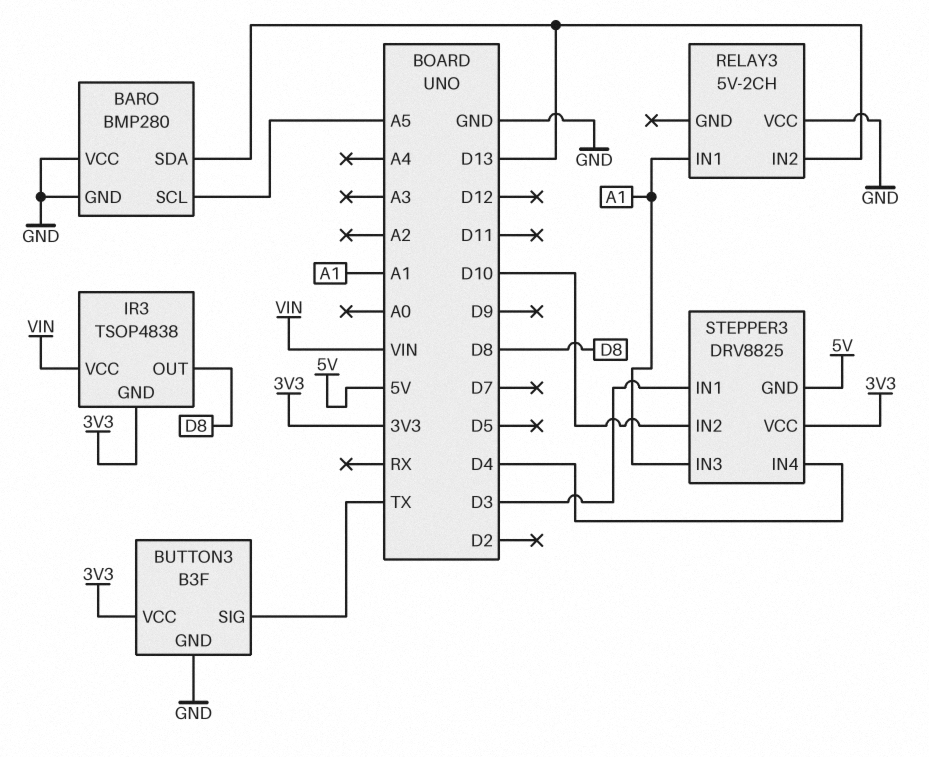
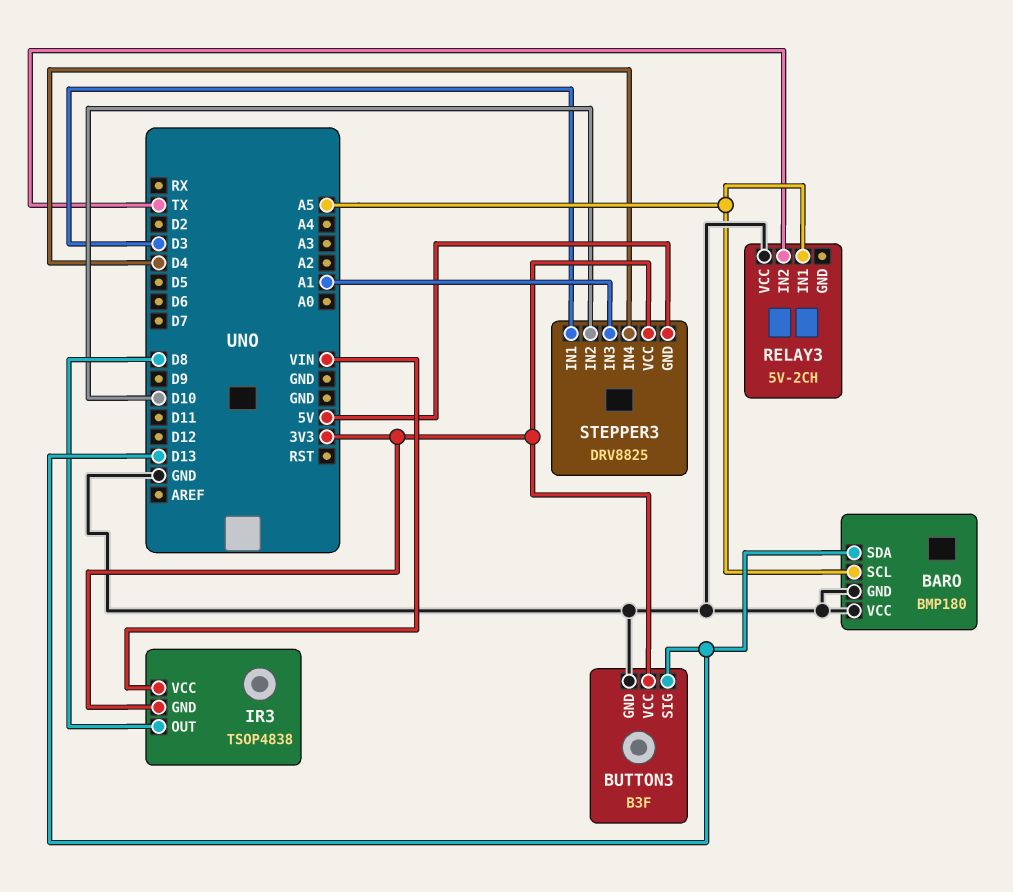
BARO: BMP280 -> BMP180
BUTTON3 pin SIG: TX -> D13
RELAY3 pin IN1: A1 -> A5
RELAY3 pin IN2: D13 -> TX

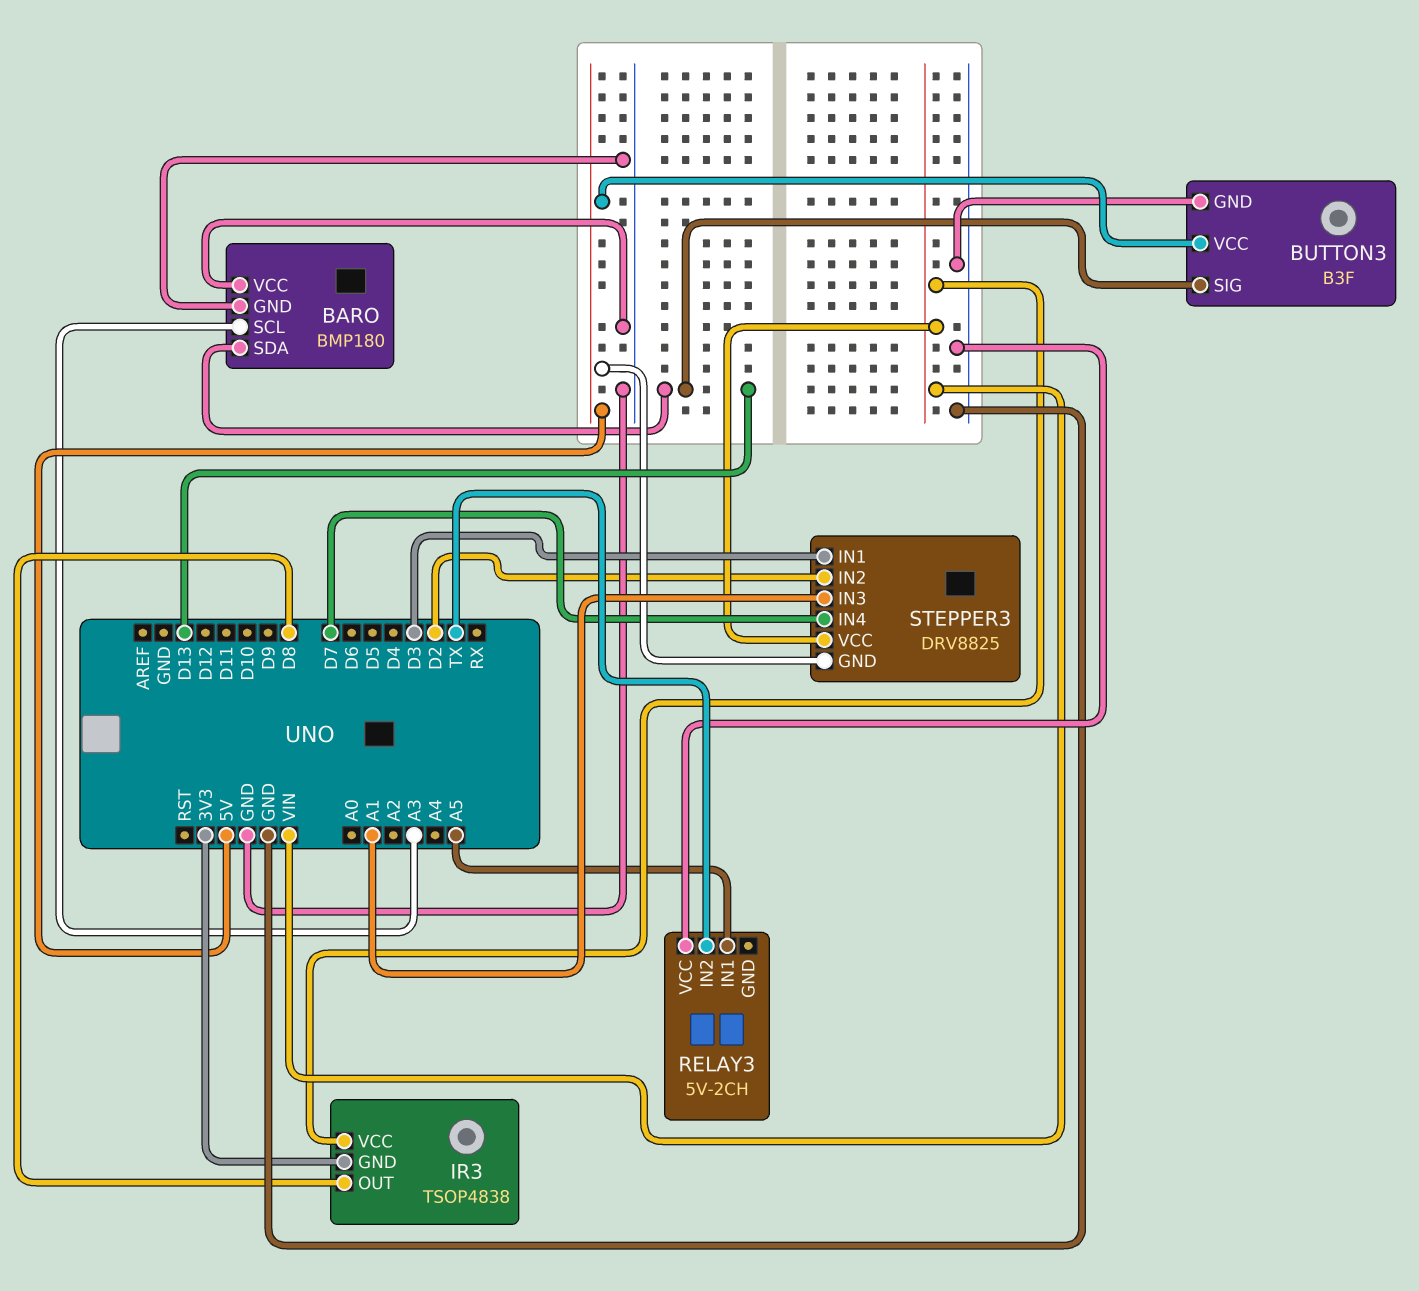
BARO pin SCL: A5 -> A3
BUTTON3 pin VCC: 3V3 -> 5V
STEPPER3 pin IN2: D10 -> D2
STEPPER3 pin IN4: D4 -> D7
STEPPER3 pin VCC: 3V3 -> VIN

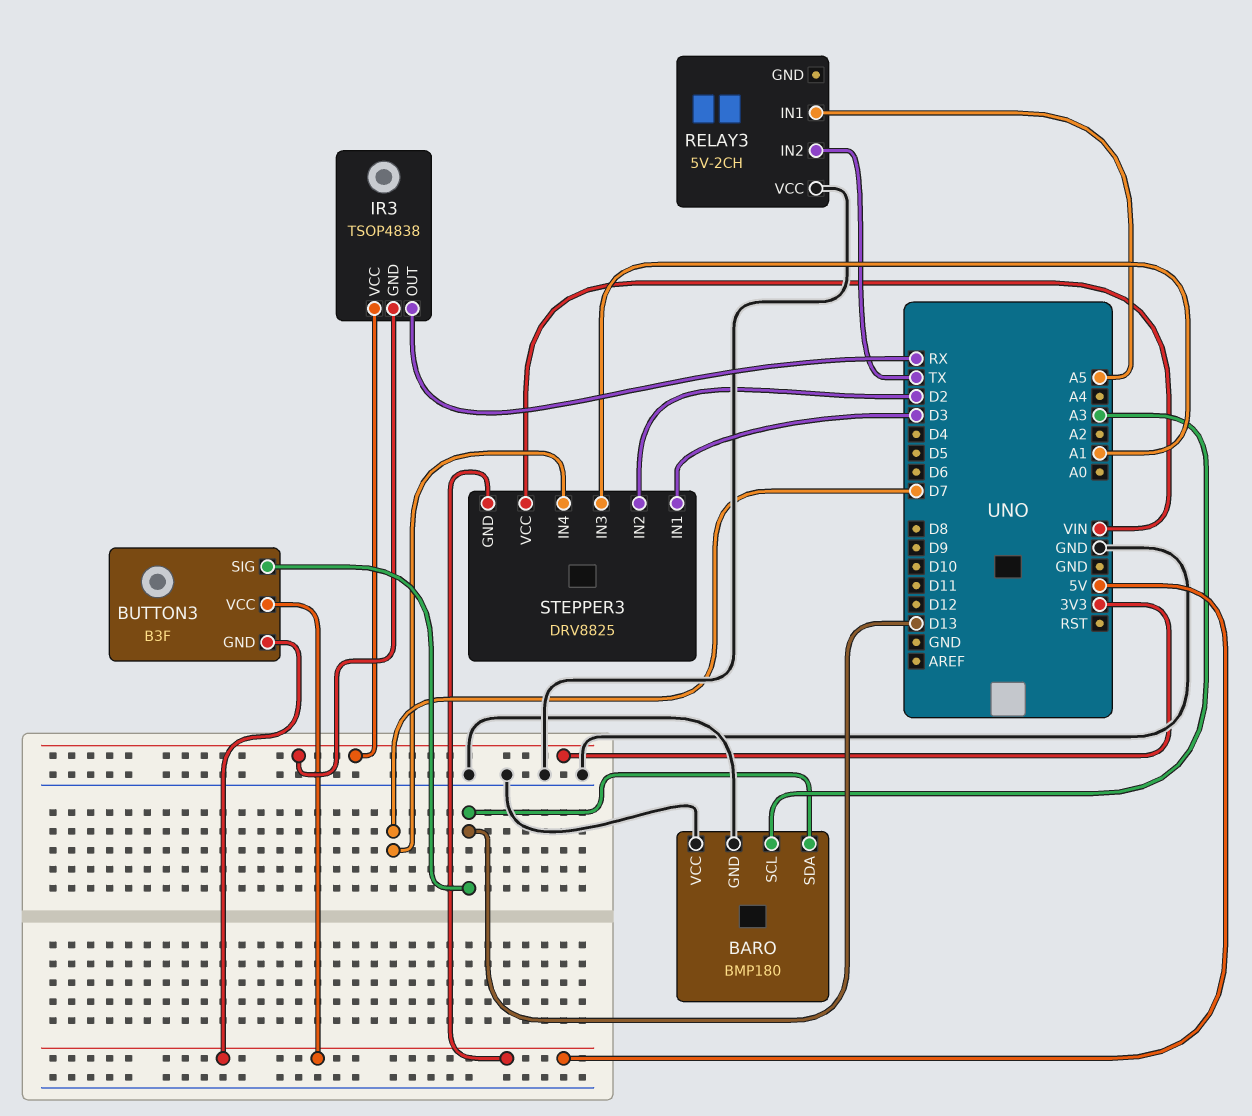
BUTTON3 pin GND: GND -> 5V
IR3 pin OUT: D8 -> RX
IR3 pin VCC: VIN -> 3V3

